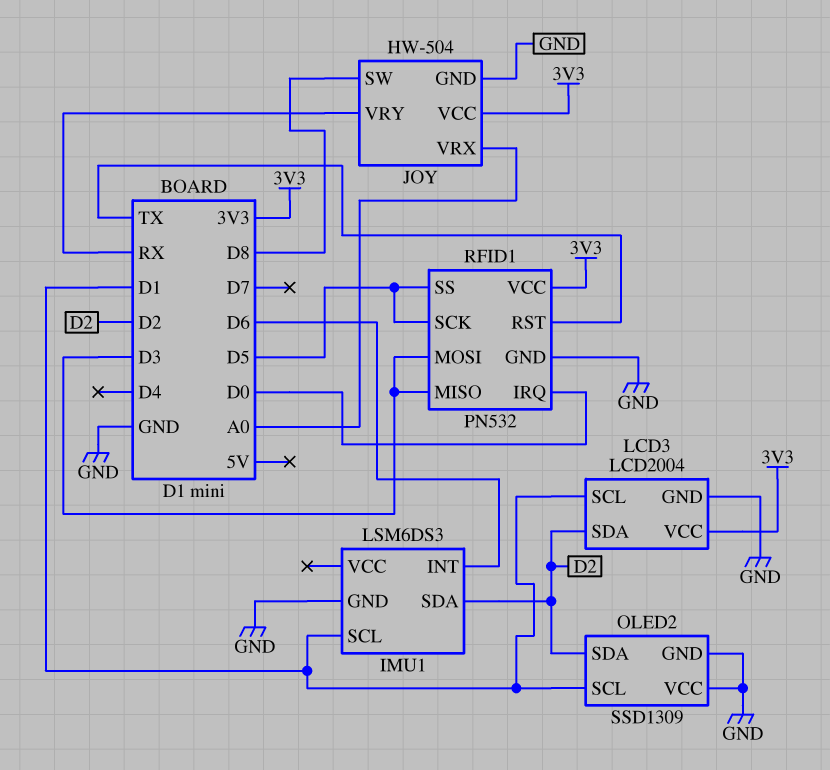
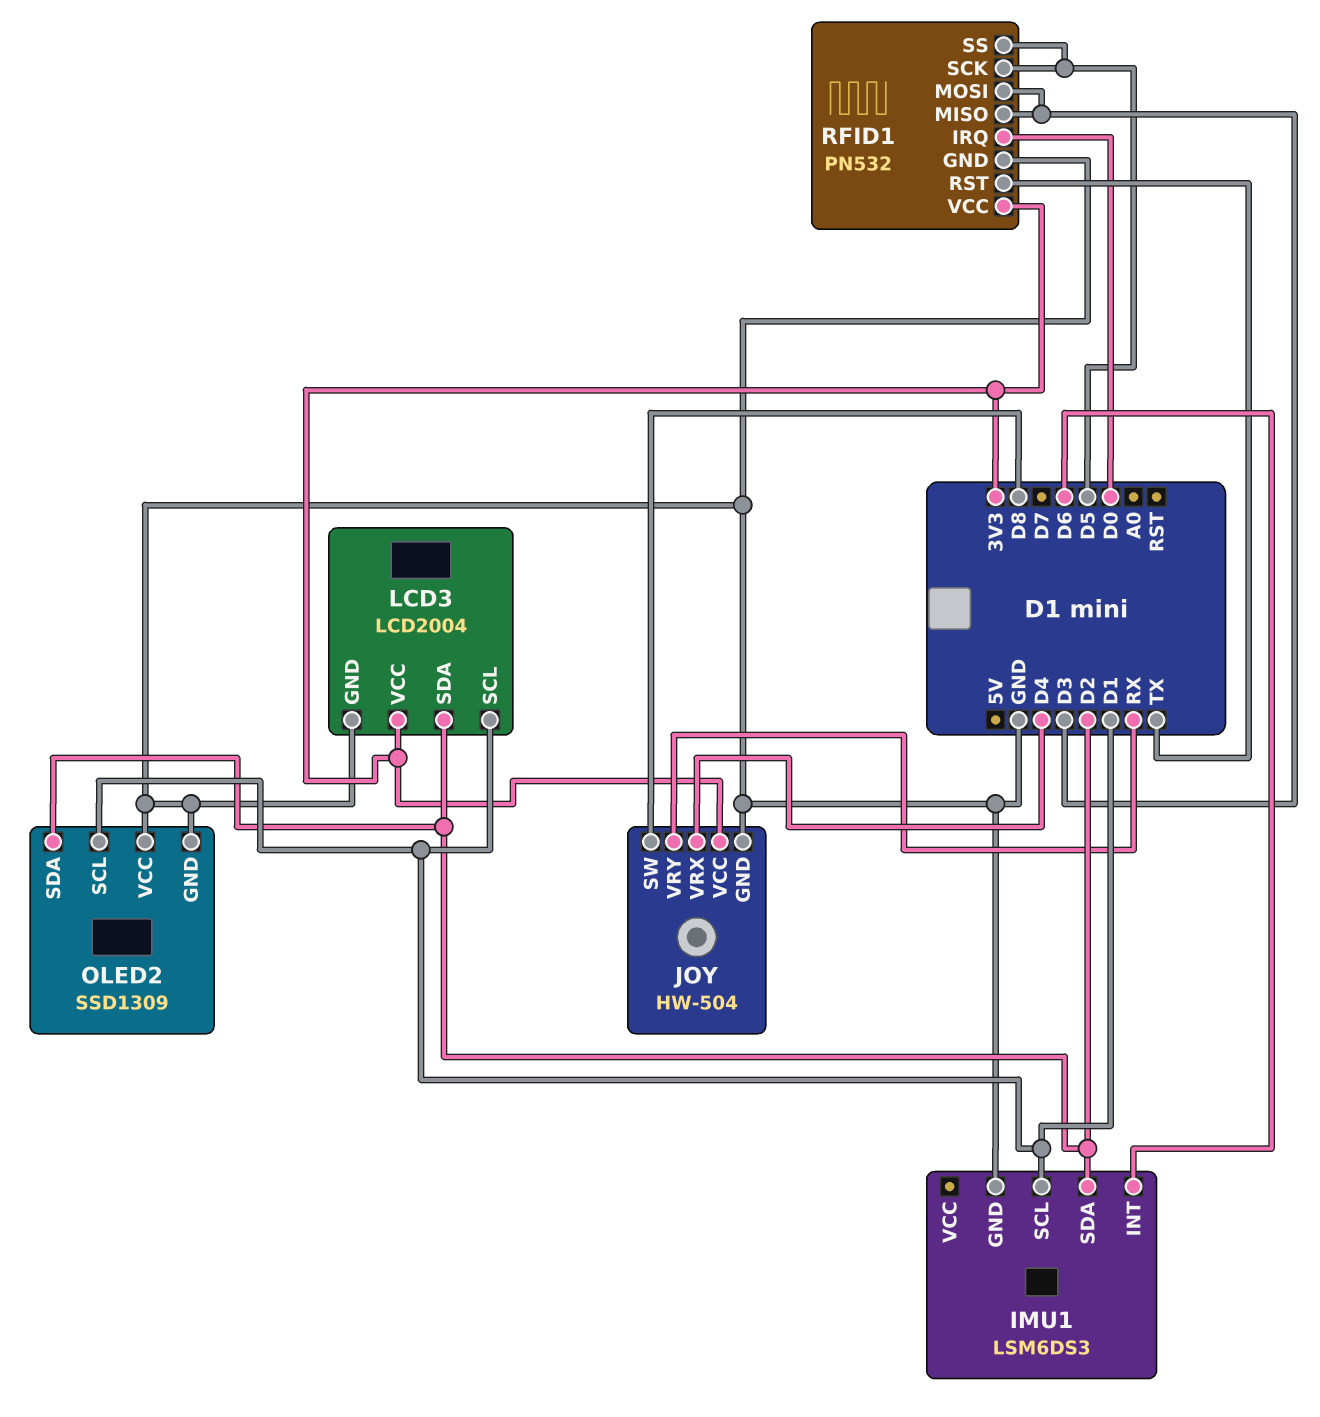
JOY pin VRX: A0 -> D4

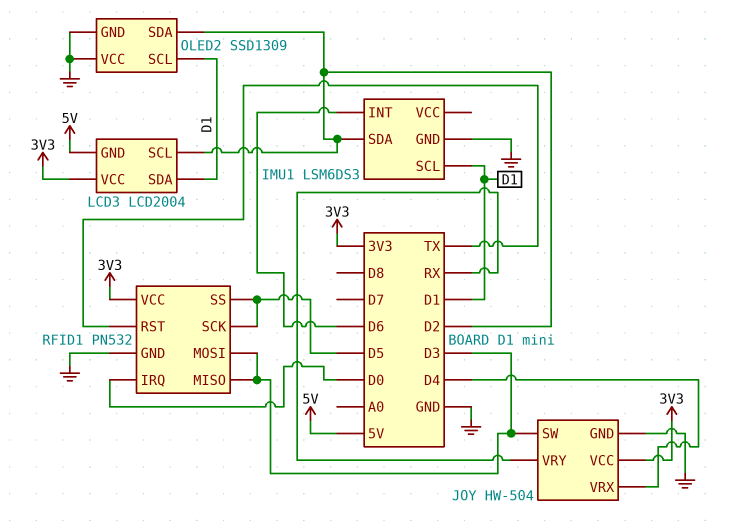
JOY pin SW: D8 -> D3
LCD3 pin GND: GND -> 5V
LCD3 pin SCL: D1 -> D2
LCD3 pin SDA: D2 -> D1

